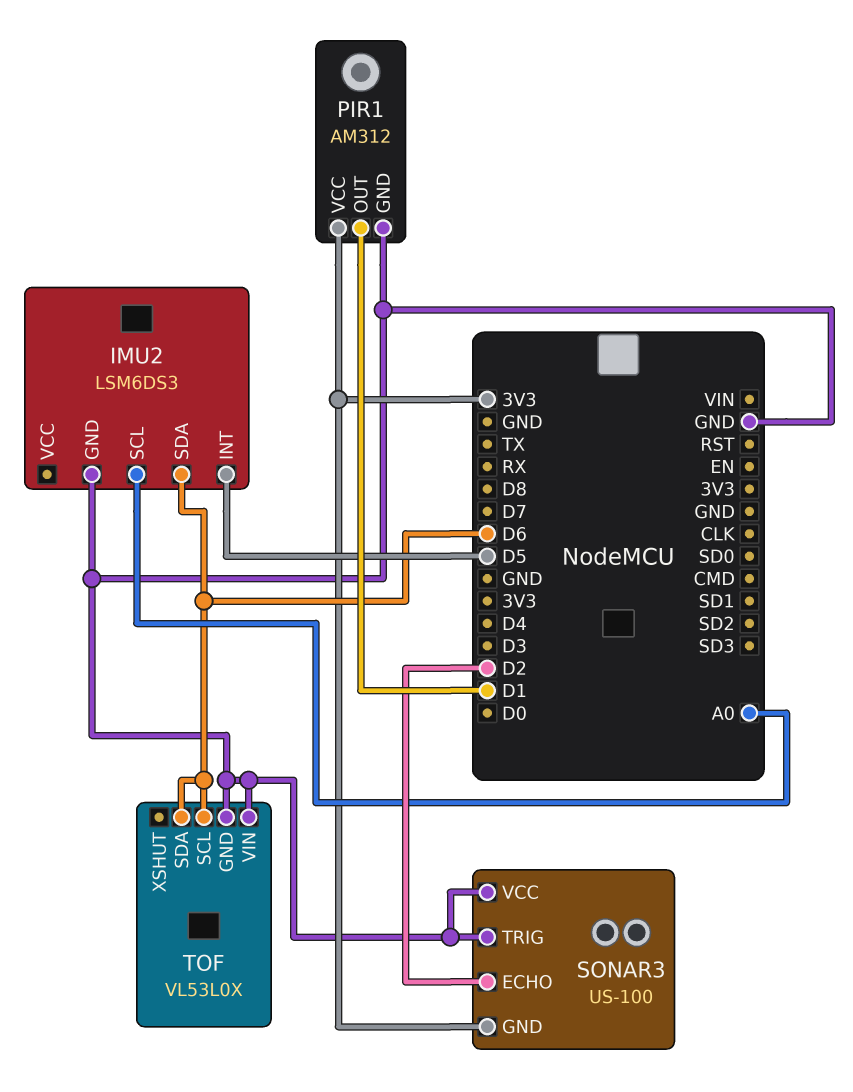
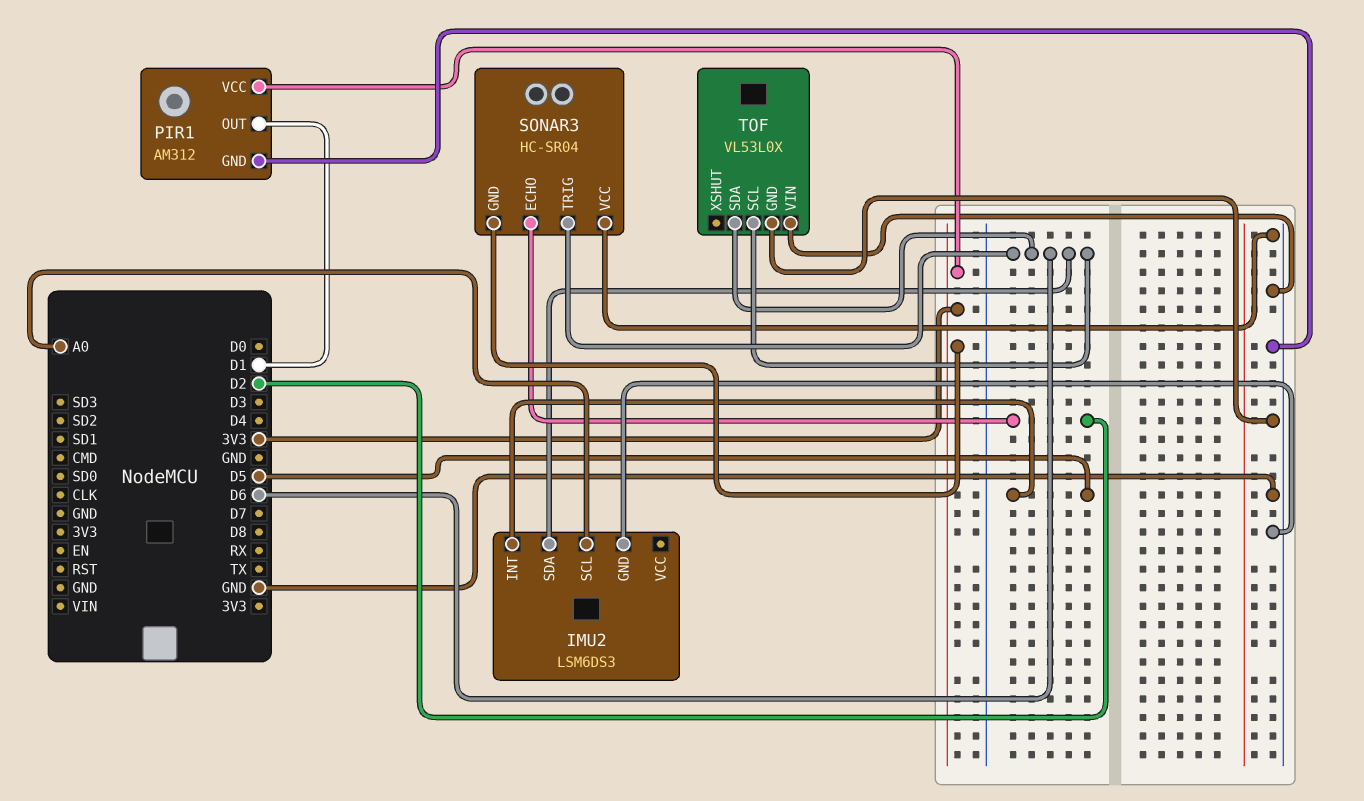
SONAR3: US-100 -> HC-SR04
SONAR3 pin TRIG: GND -> D6

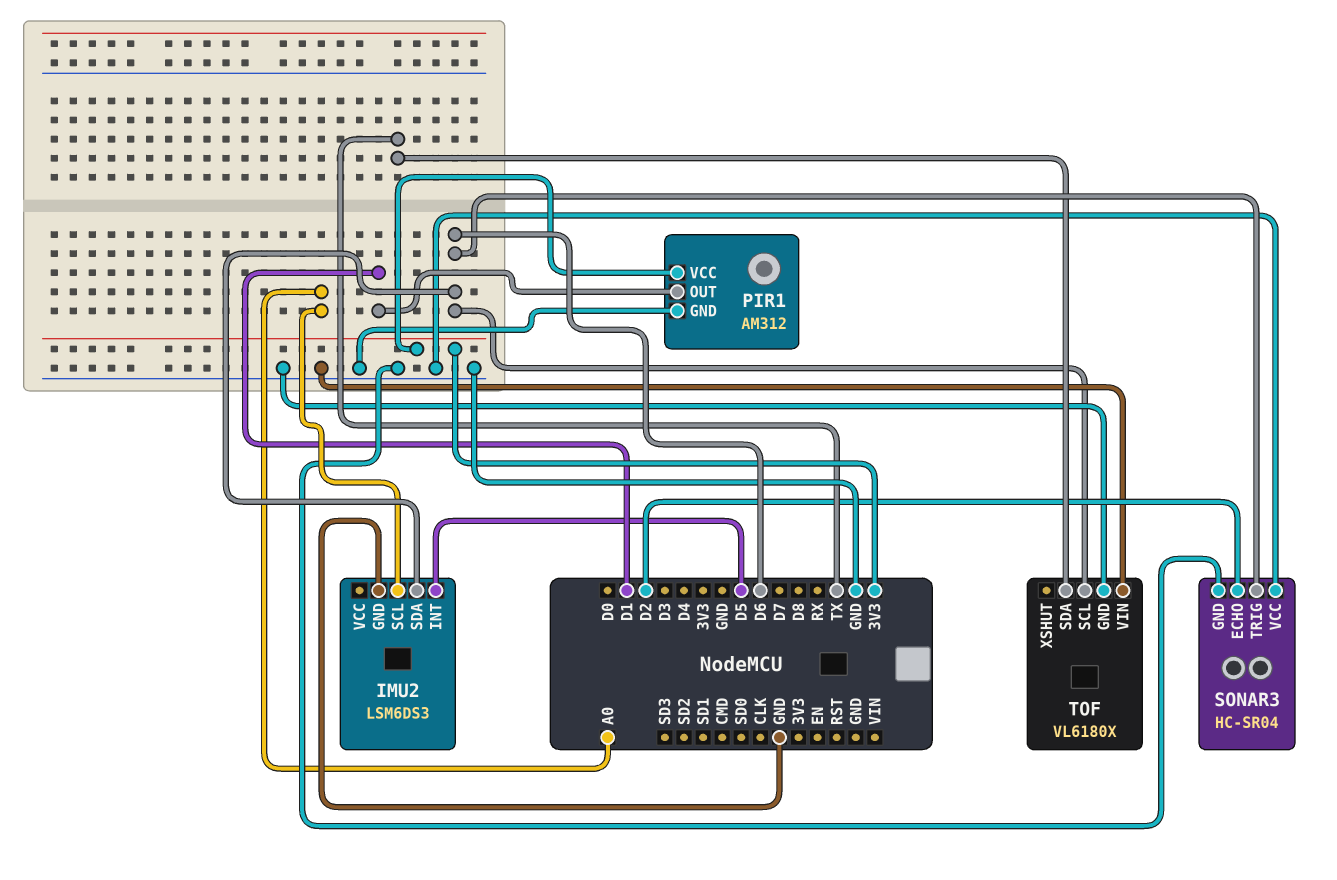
SONAR3 pin GND: 3V3 -> GND
TOF: VL53L0X -> VL6180X
TOF pin SDA: D6 -> TX

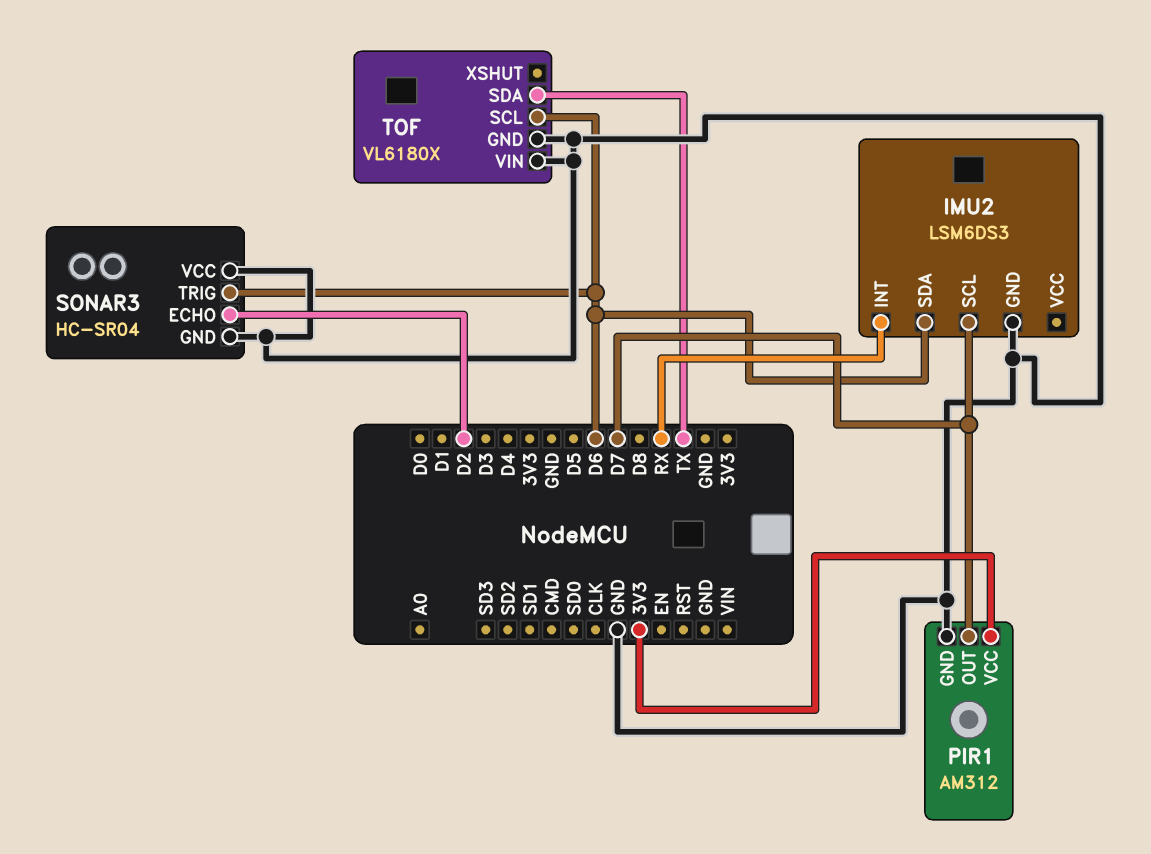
IMU2 pin INT: D5 -> RX
IMU2 pin SCL: A0 -> D7
PIR1 pin OUT: D1 -> D7

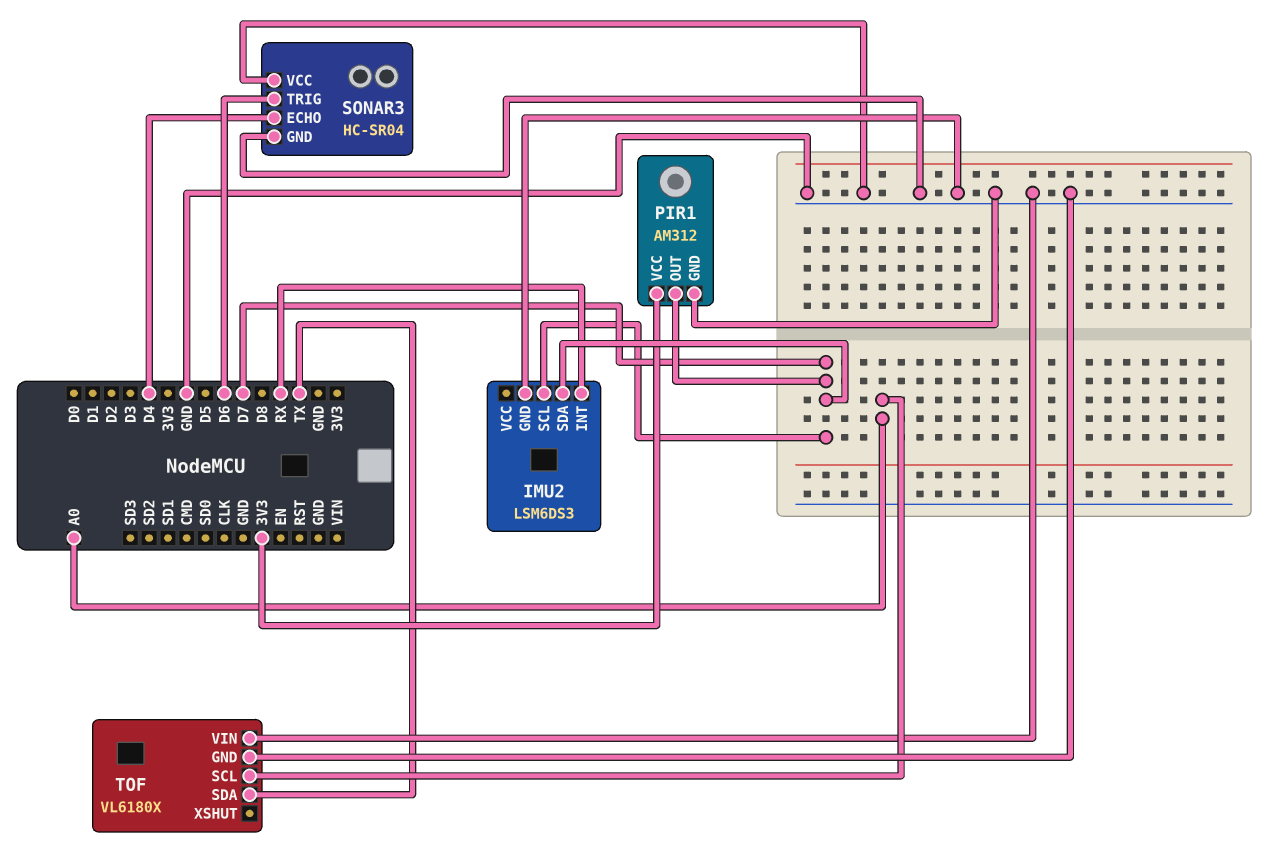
IMU2 pin SDA: D6 -> D7
SONAR3 pin ECHO: D2 -> D4
TOF pin SCL: D6 -> A0

